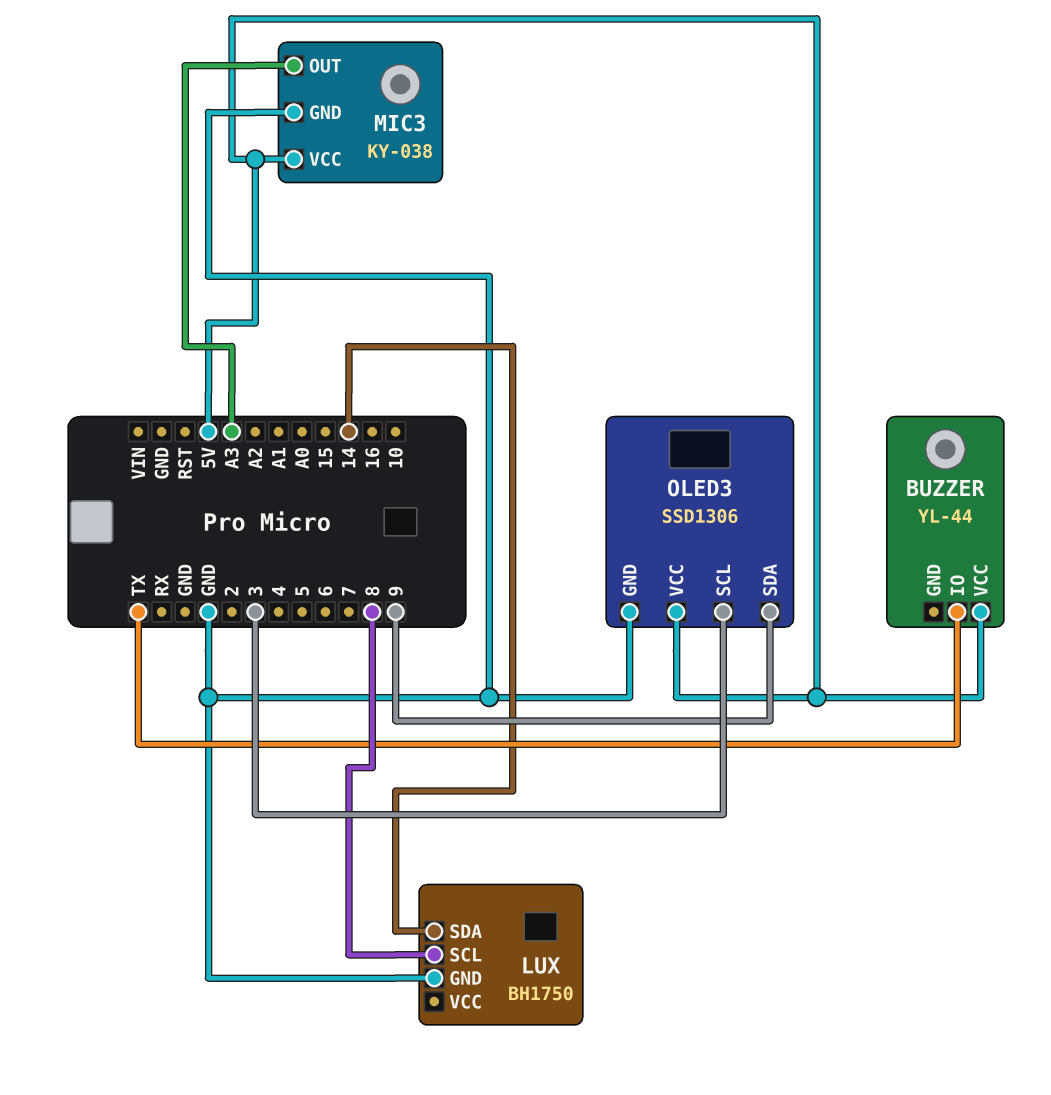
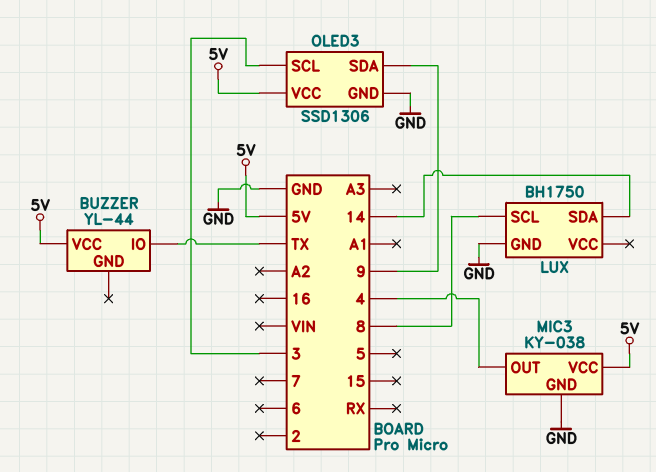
MIC3 pin OUT: A3 -> 4

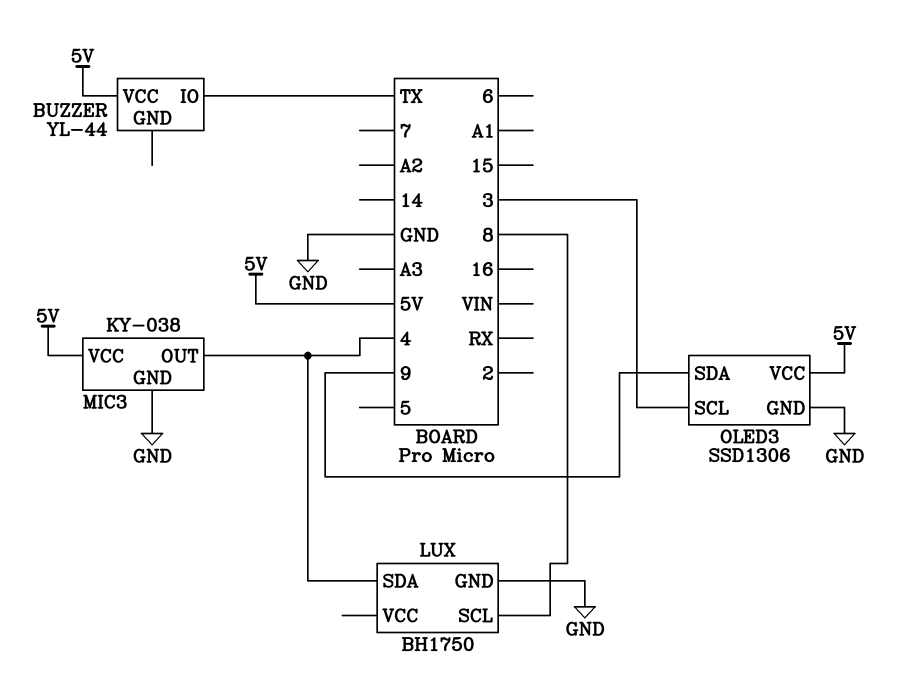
LUX pin SDA: 14 -> 4

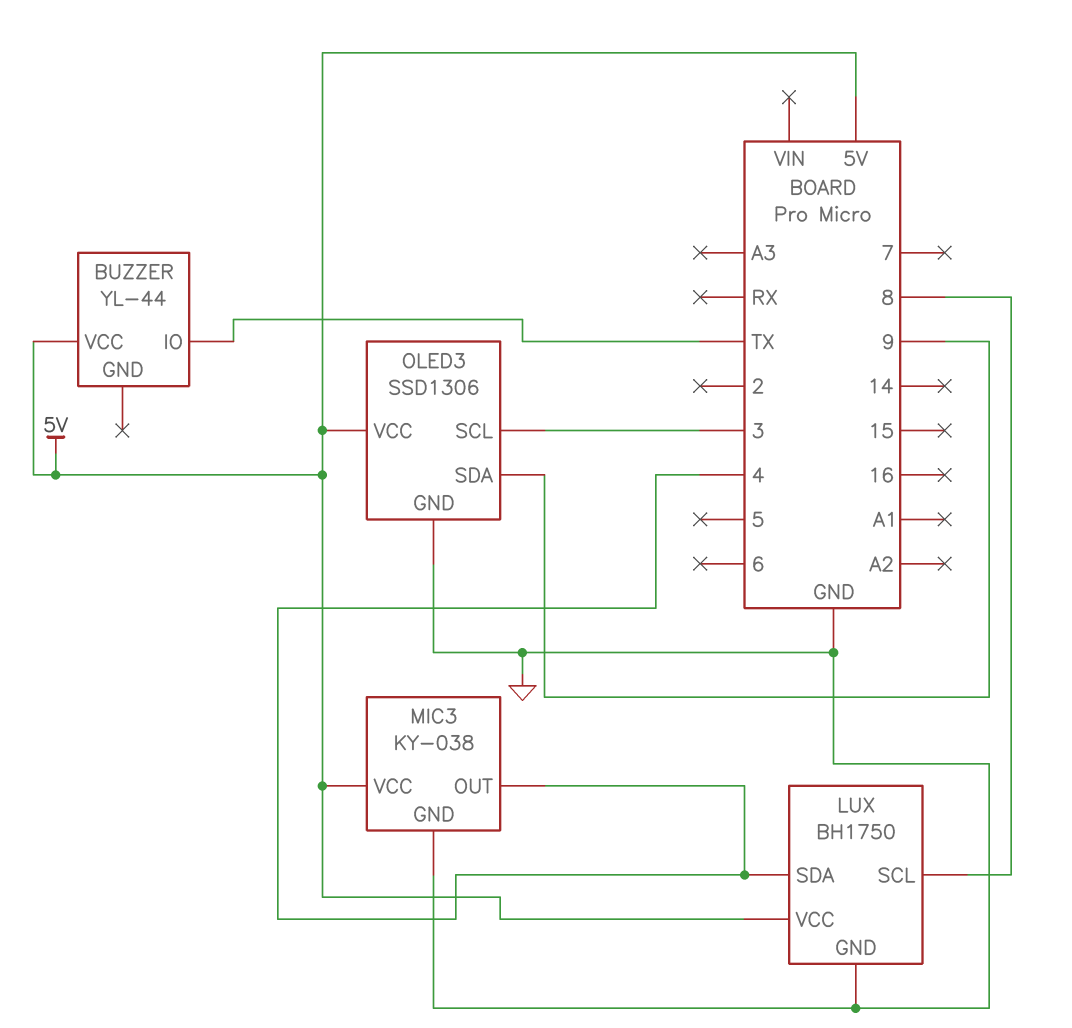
LUX pin VCC: none -> 5V

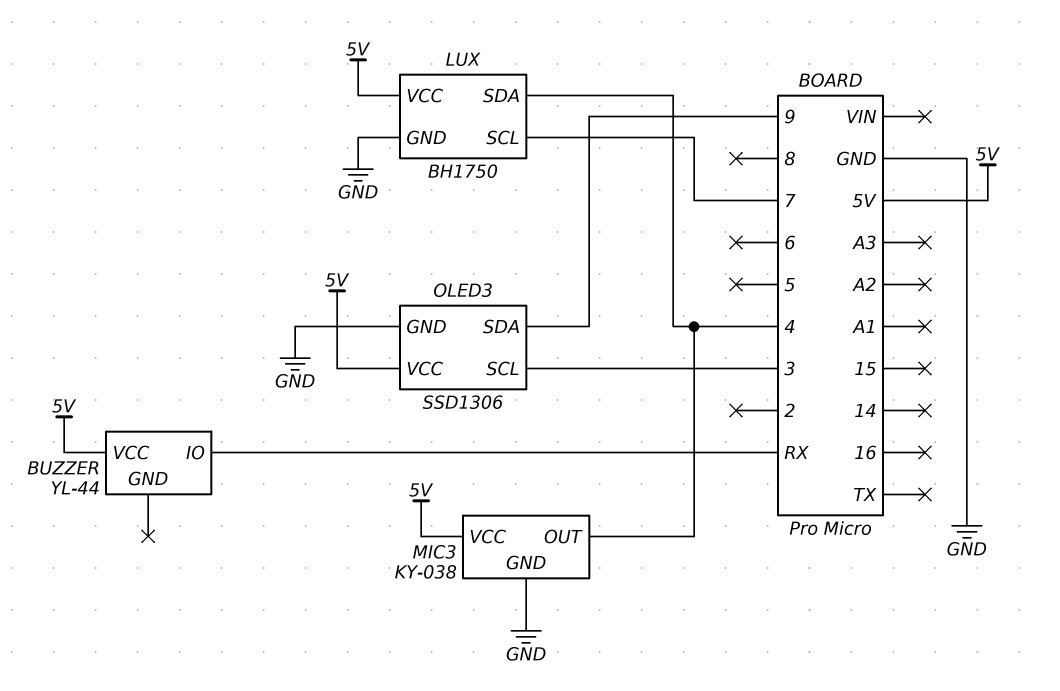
BUZZER pin IO: TX -> RX
LUX pin SCL: 8 -> 7

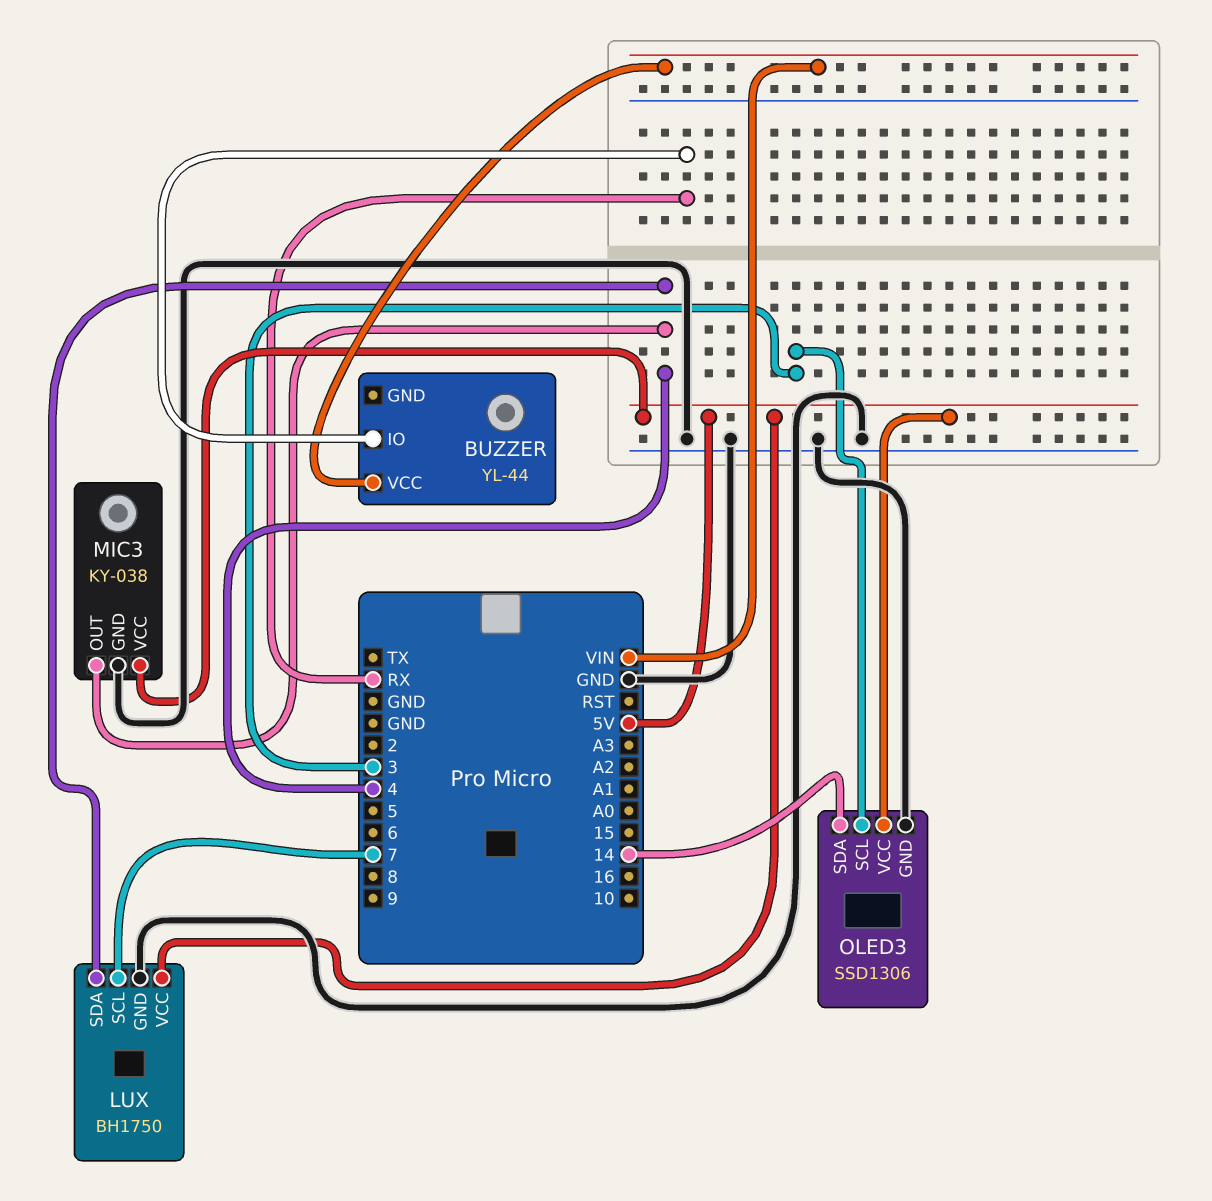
BUZZER pin VCC: 5V -> VIN
OLED3 pin SDA: 9 -> 14

